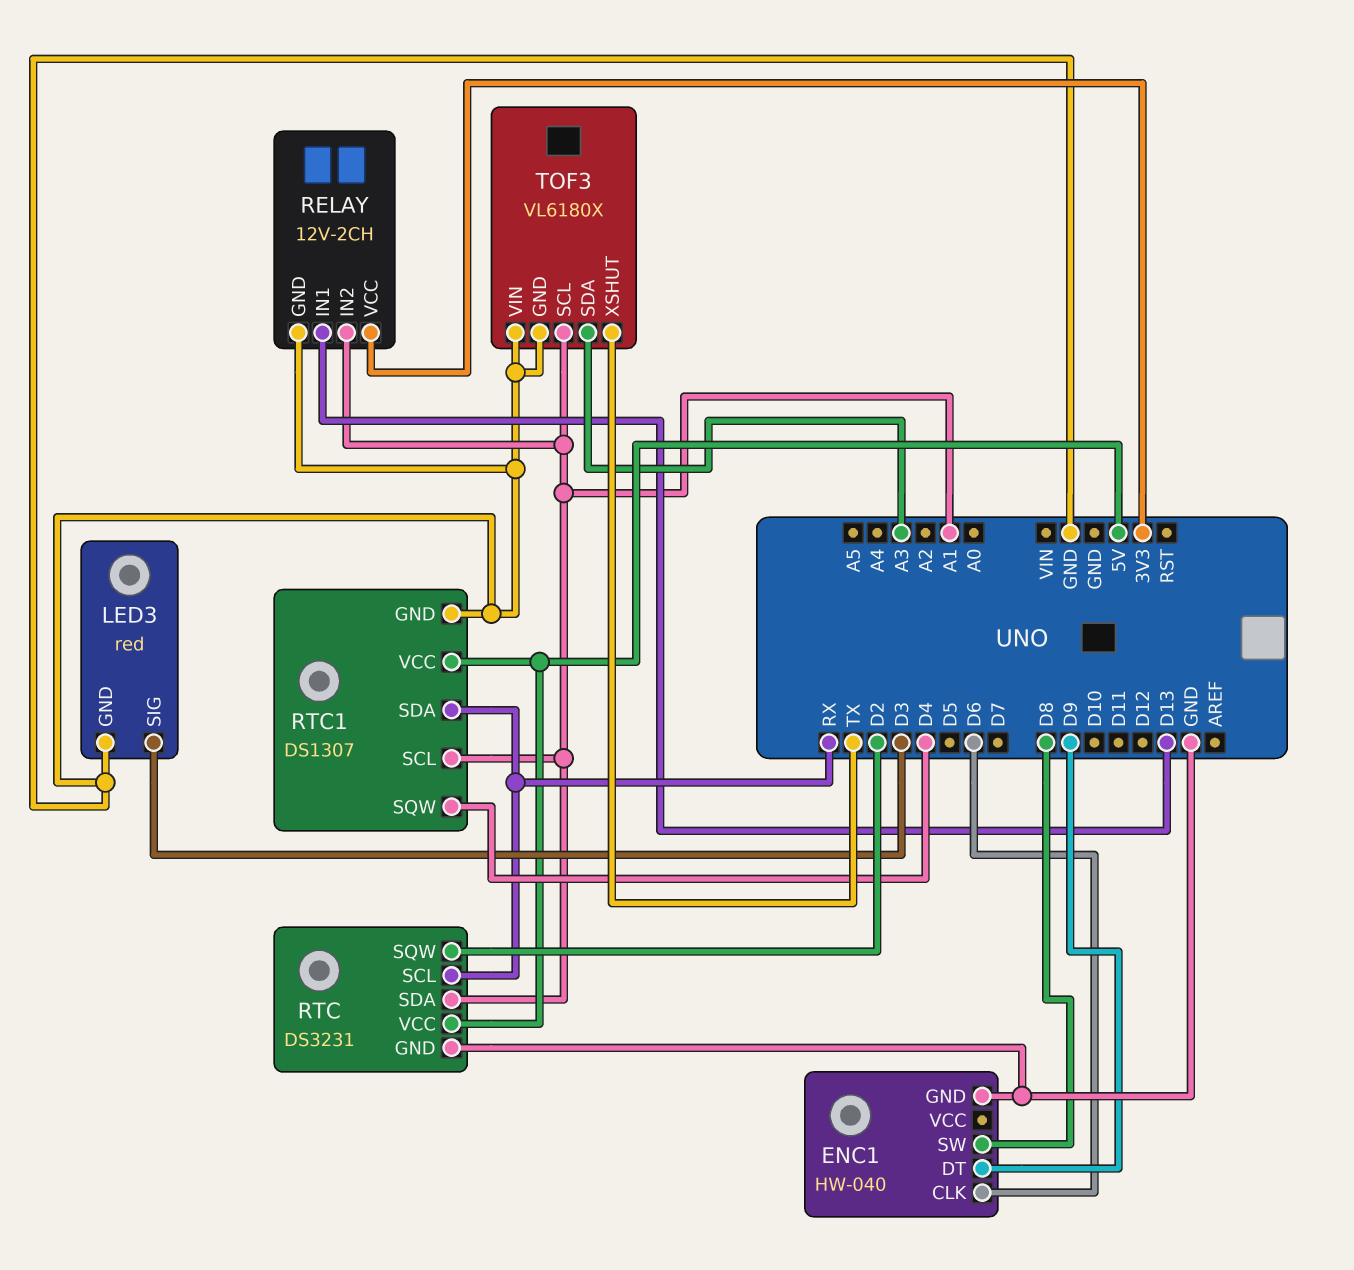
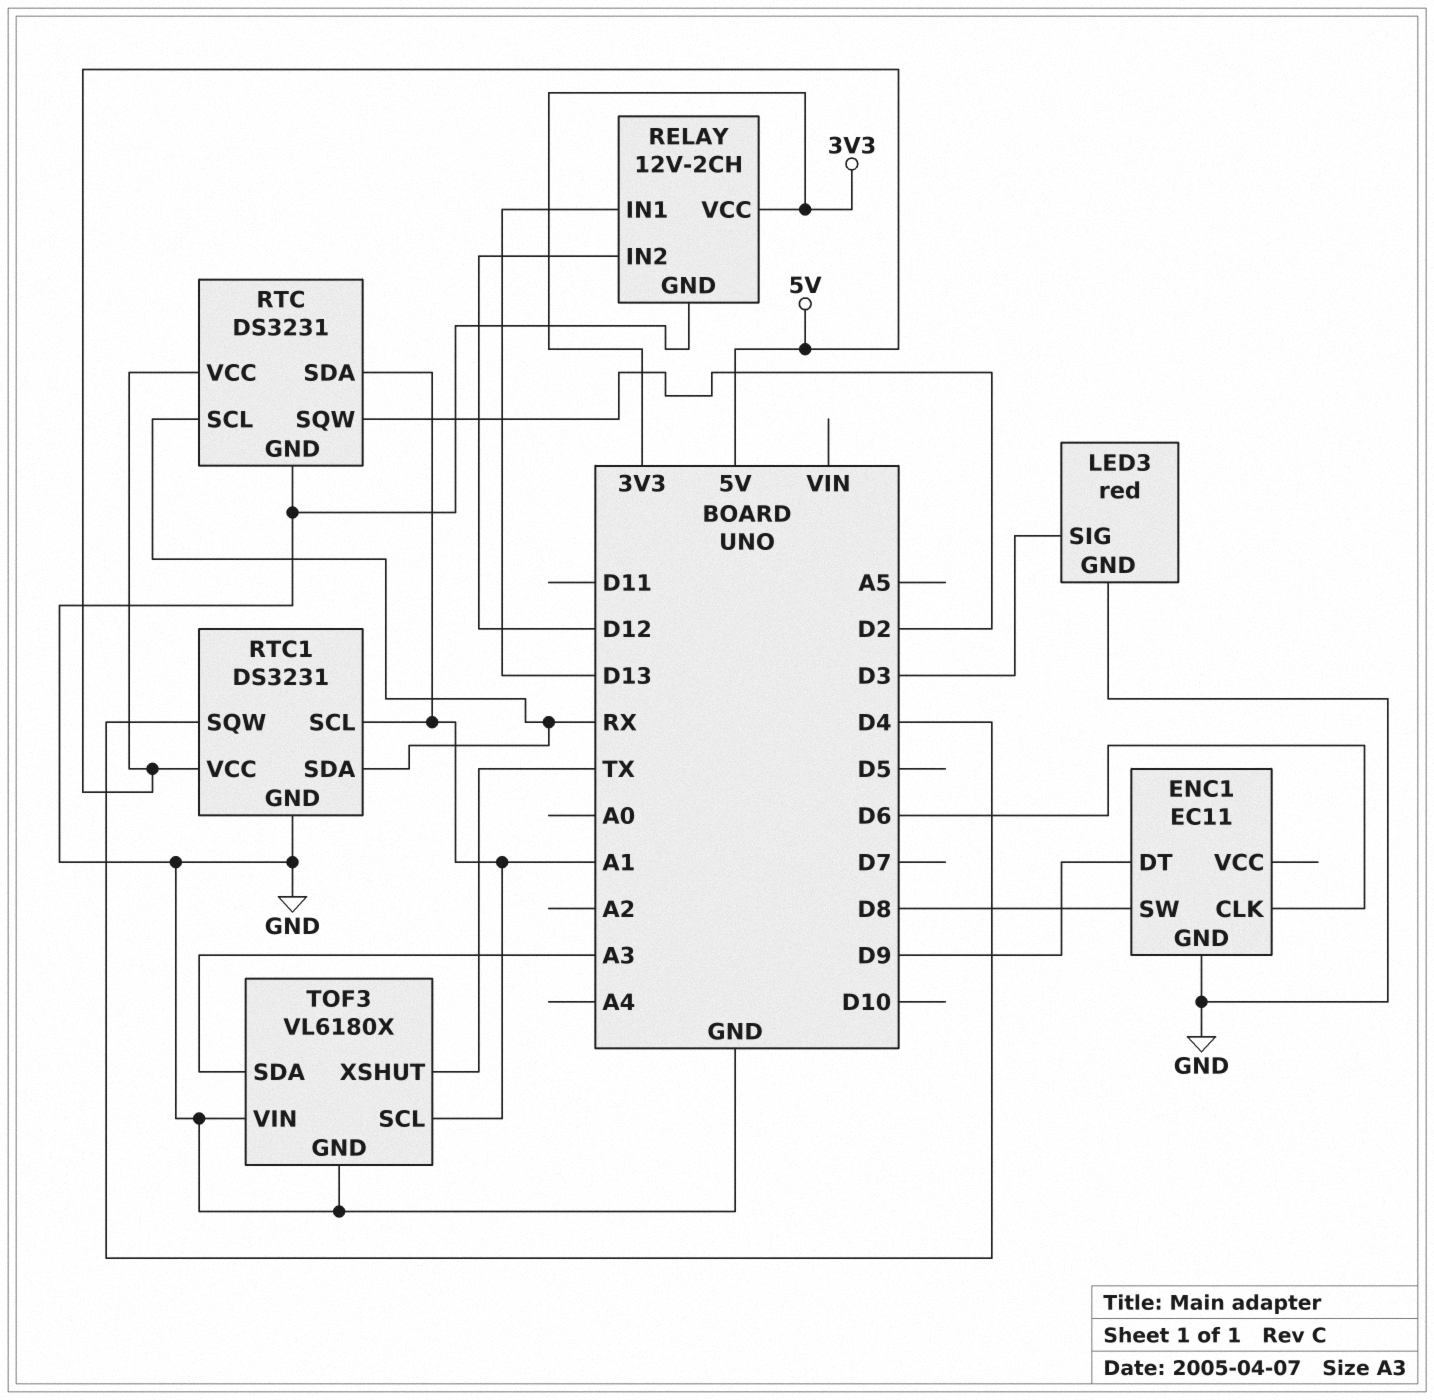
ENC1: HW-040 -> EC11
RELAY pin IN2: A1 -> D12
RTC1: DS1307 -> DS3231

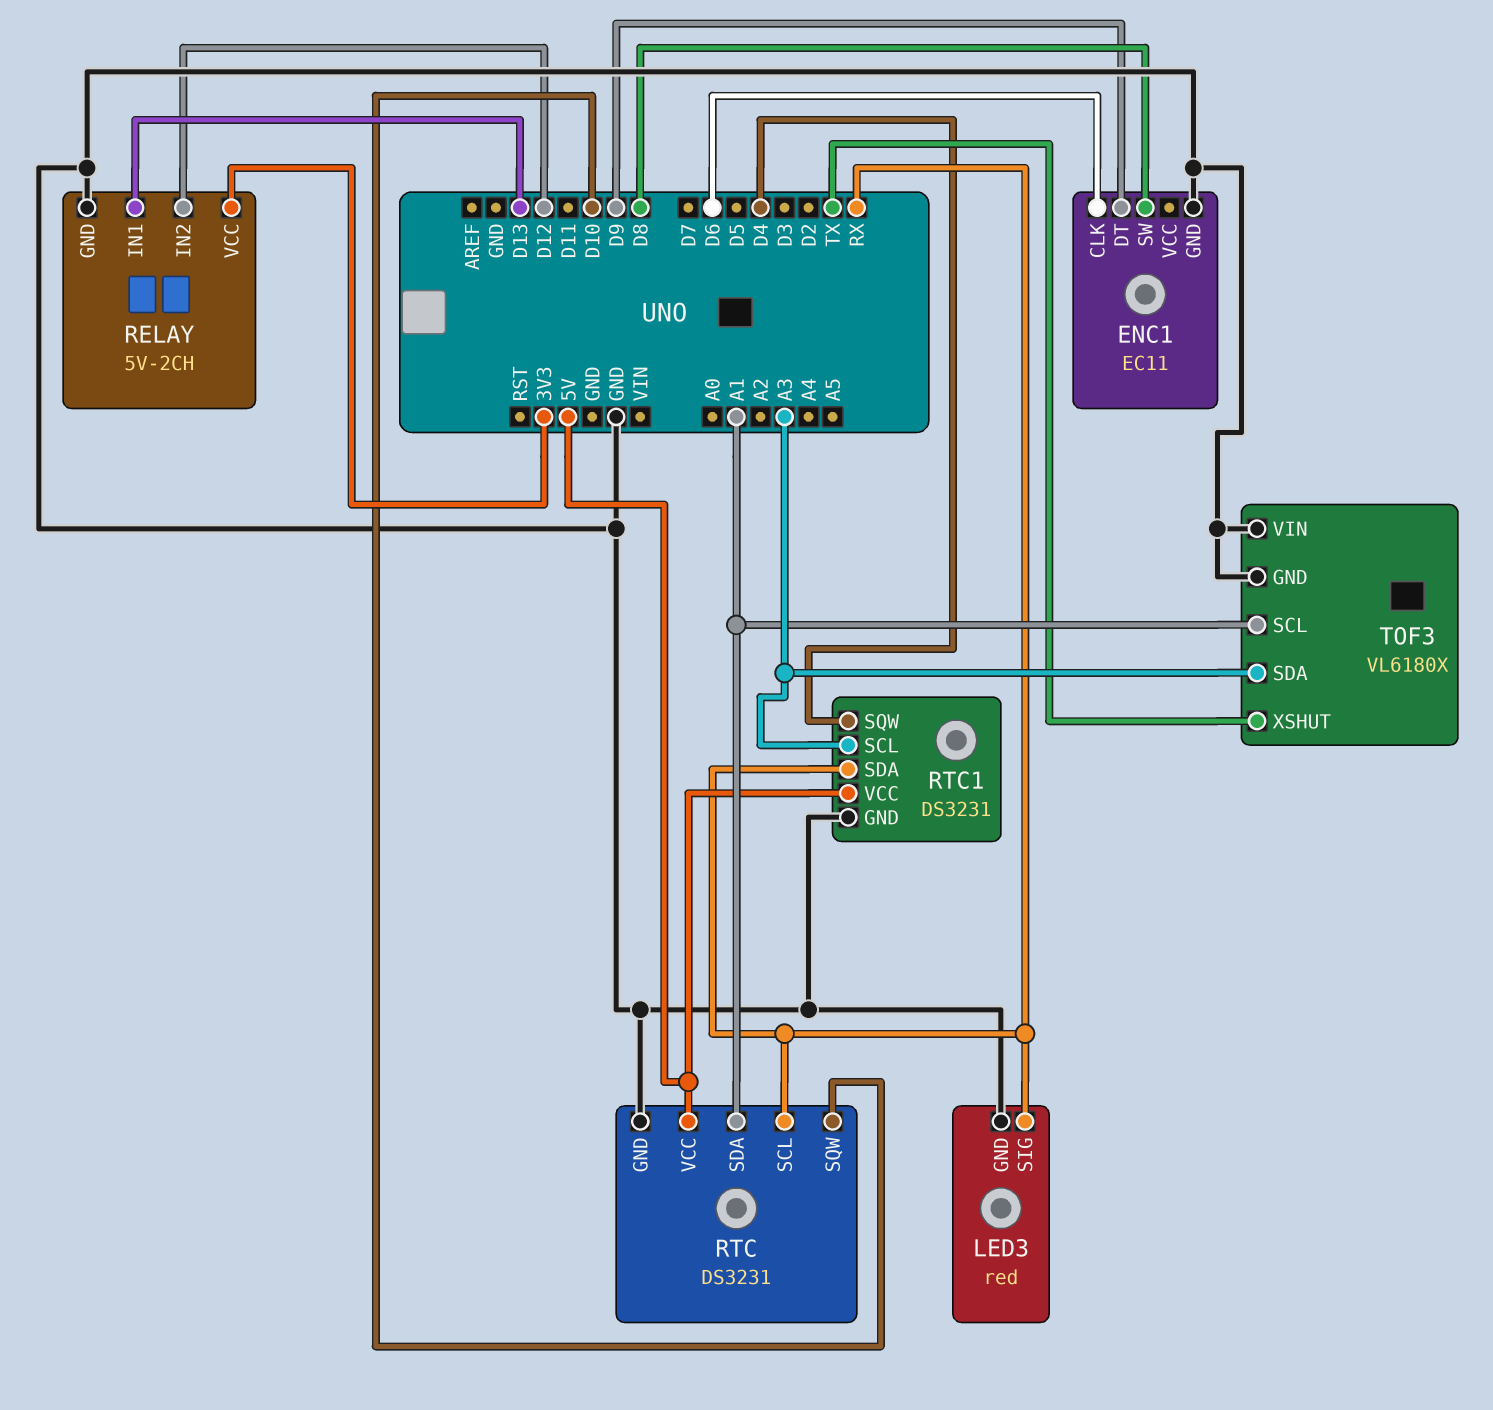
LED3 pin SIG: D3 -> RX
RELAY: 12V-2CH -> 5V-2CH
RTC pin SQW: D2 -> D10
RTC1 pin SCL: A1 -> A3

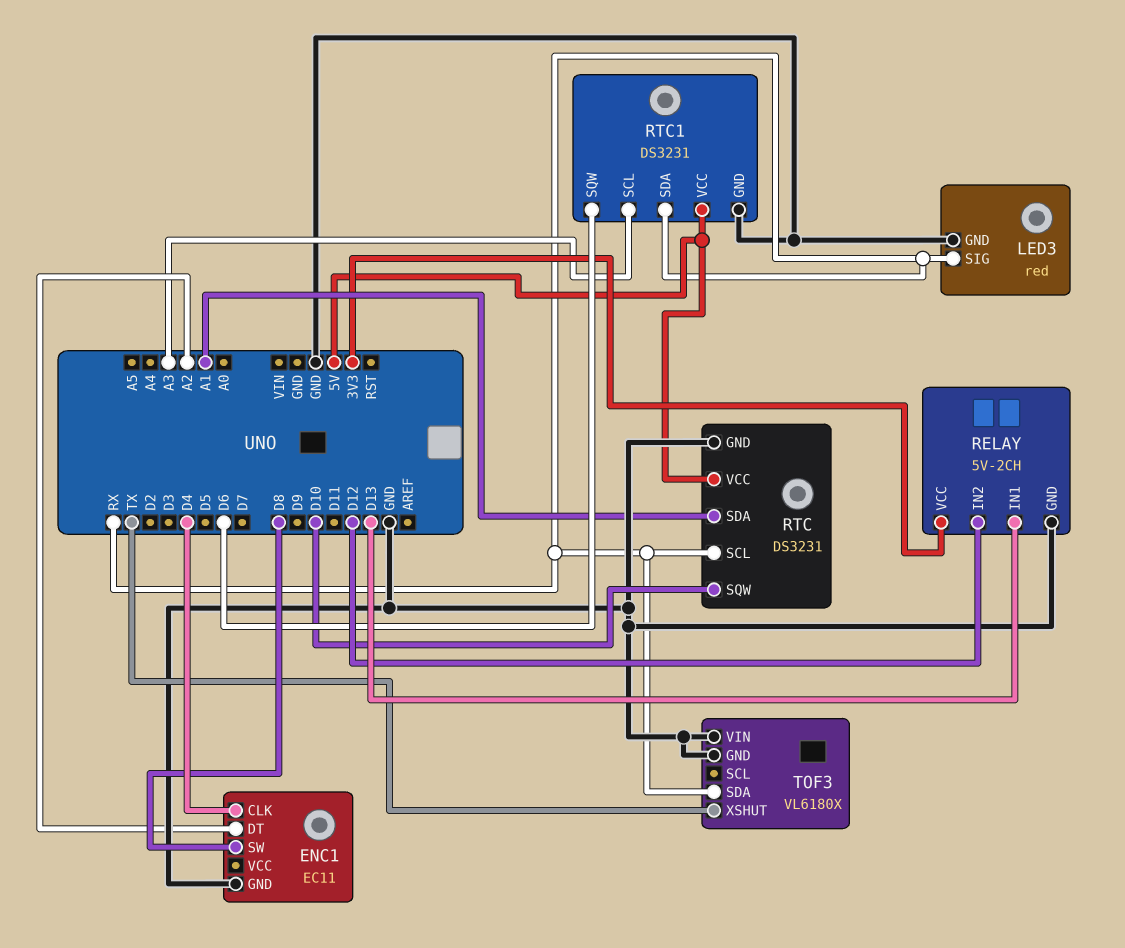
ENC1 pin CLK: D6 -> D4
ENC1 pin DT: D9 -> A2
RTC1 pin SQW: D4 -> D6
TOF3 pin SCL: A1 -> none
TOF3 pin SDA: A3 -> RX

